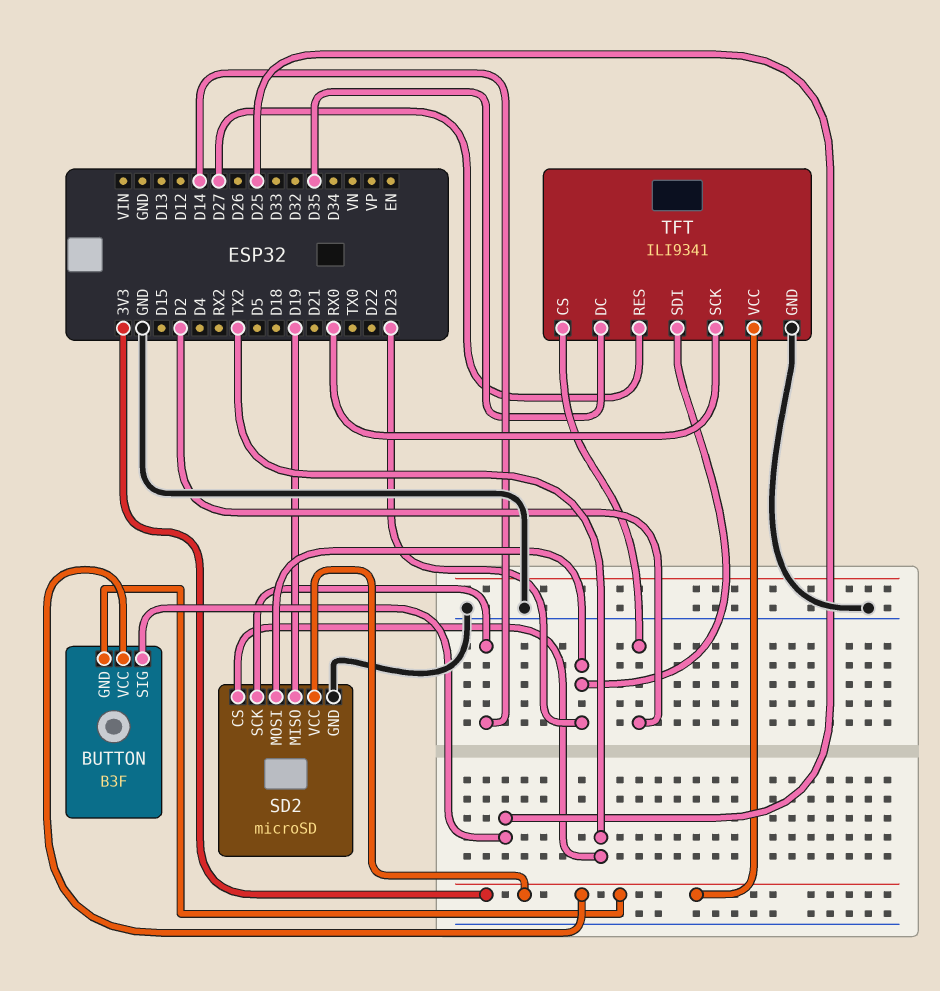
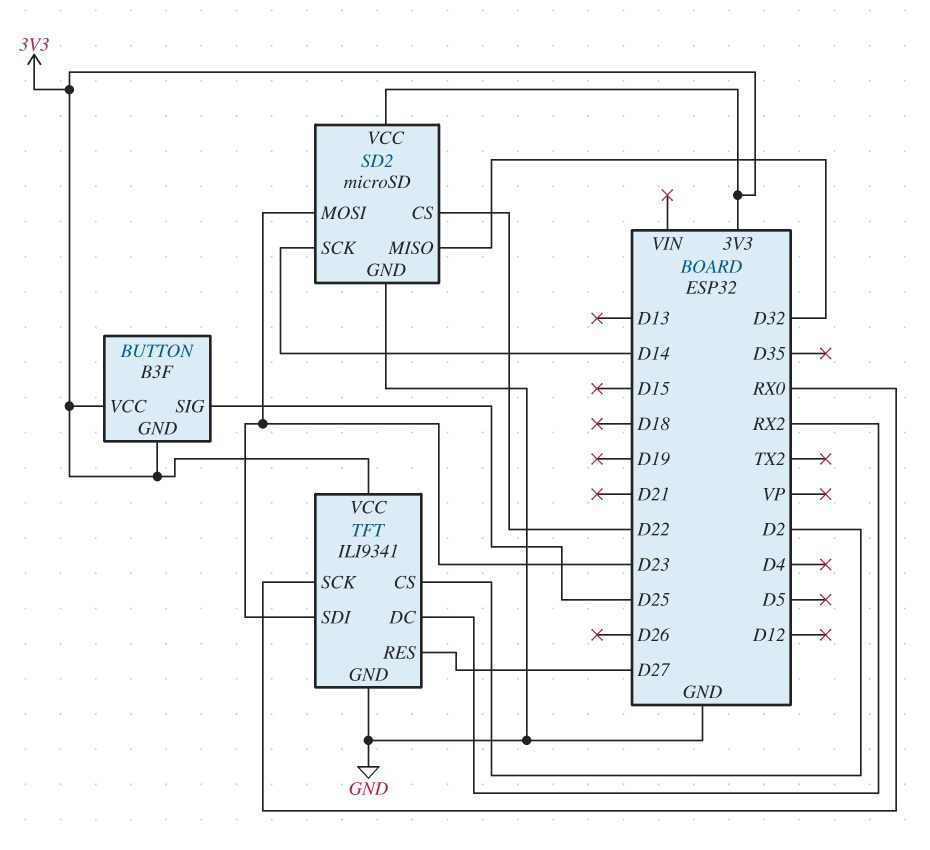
SD2 pin CS: TX2 -> D22
SD2 pin MISO: D19 -> D32
TFT pin DC: D35 -> RX2

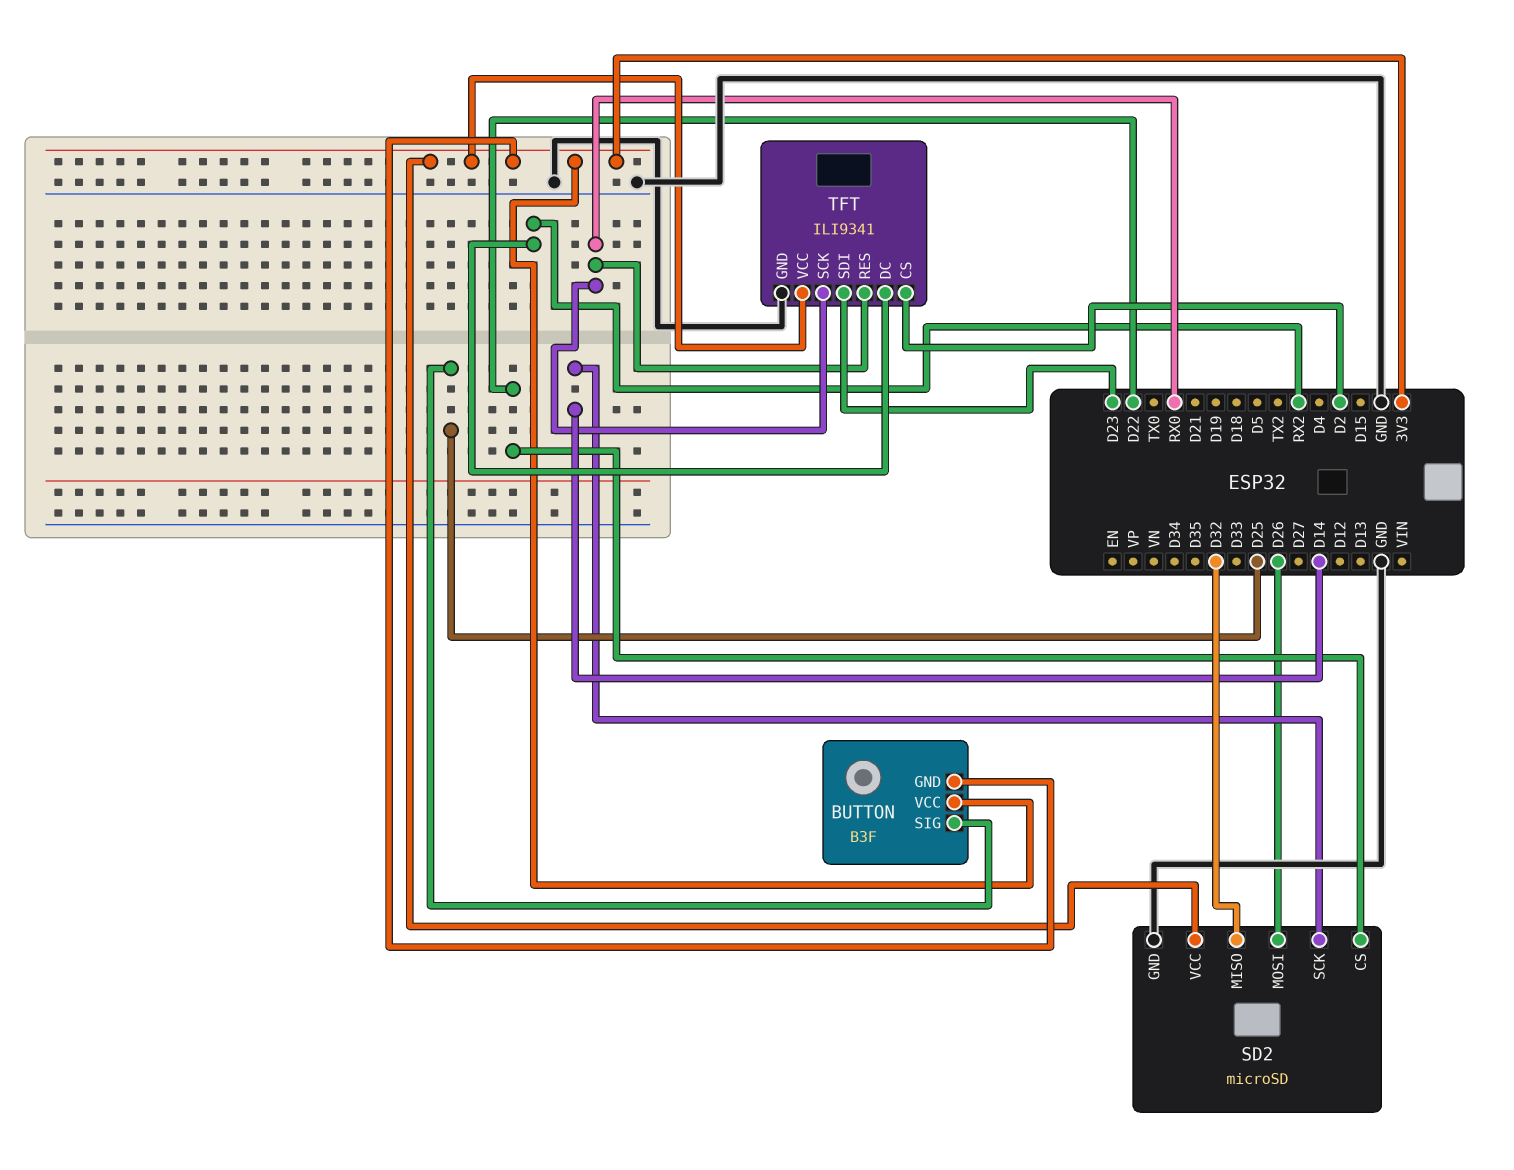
SD2 pin MOSI: D23 -> D26
TFT pin RES: D27 -> RX0

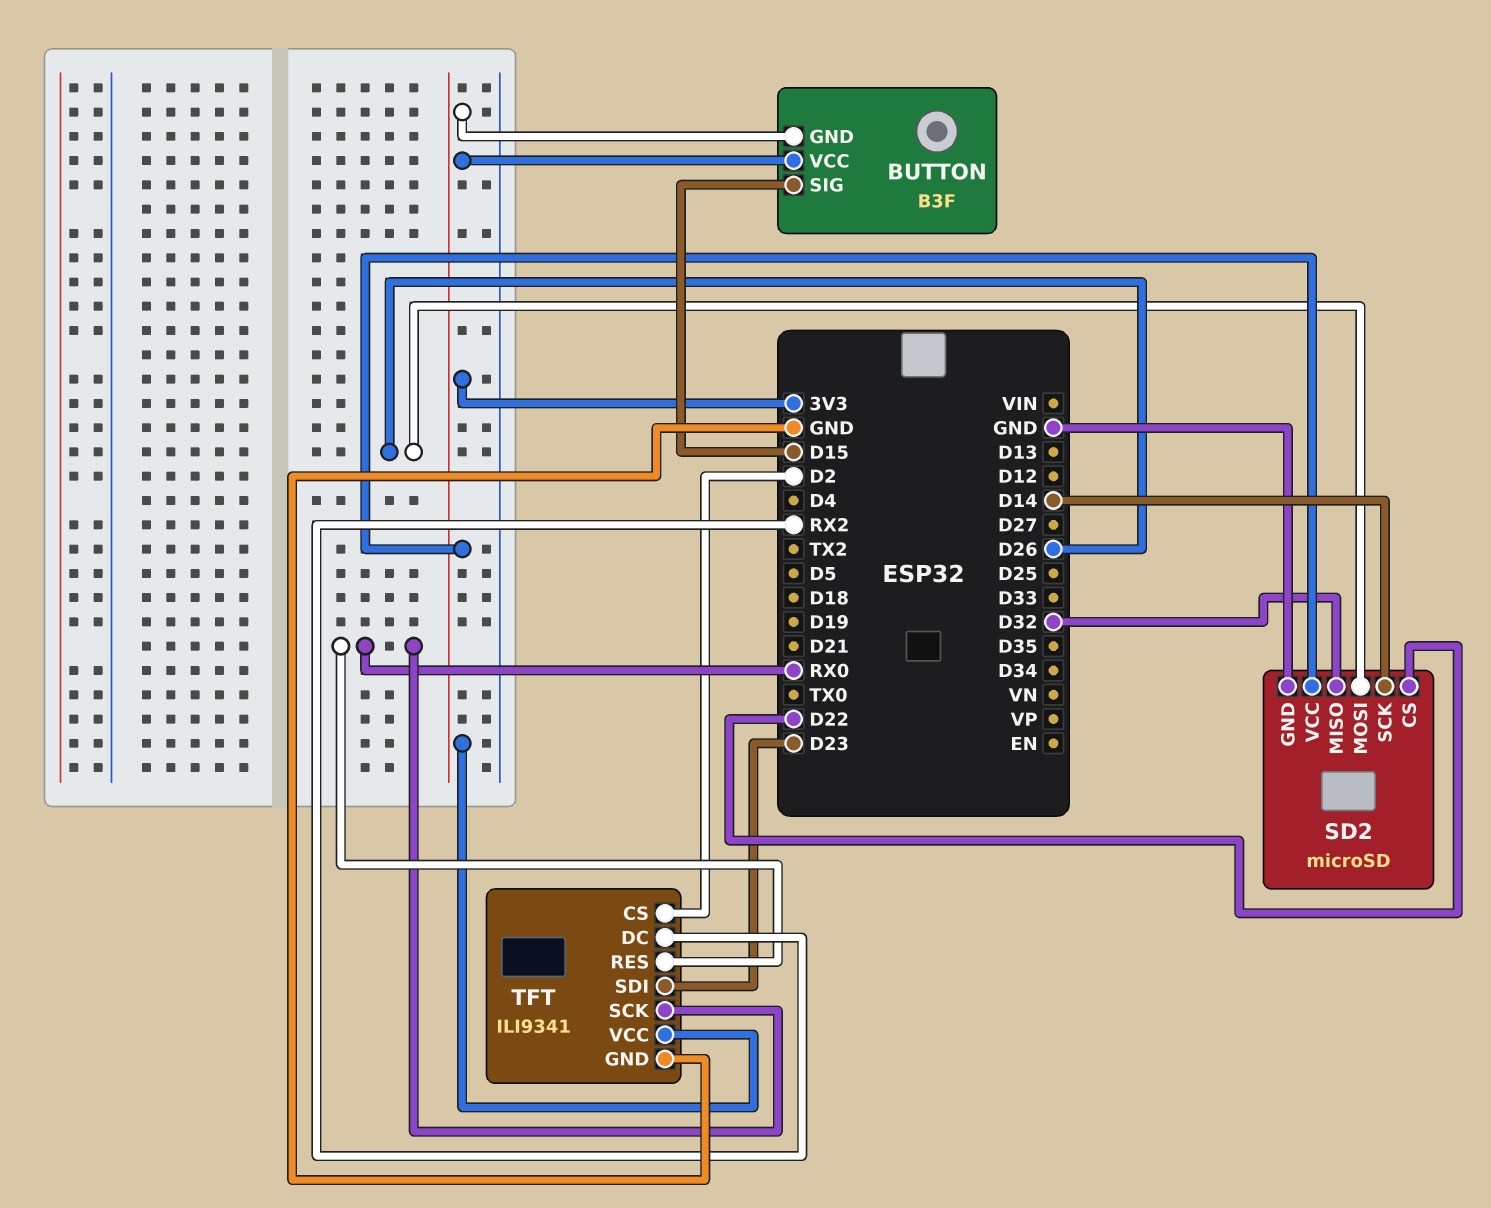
BUTTON pin SIG: D25 -> D15

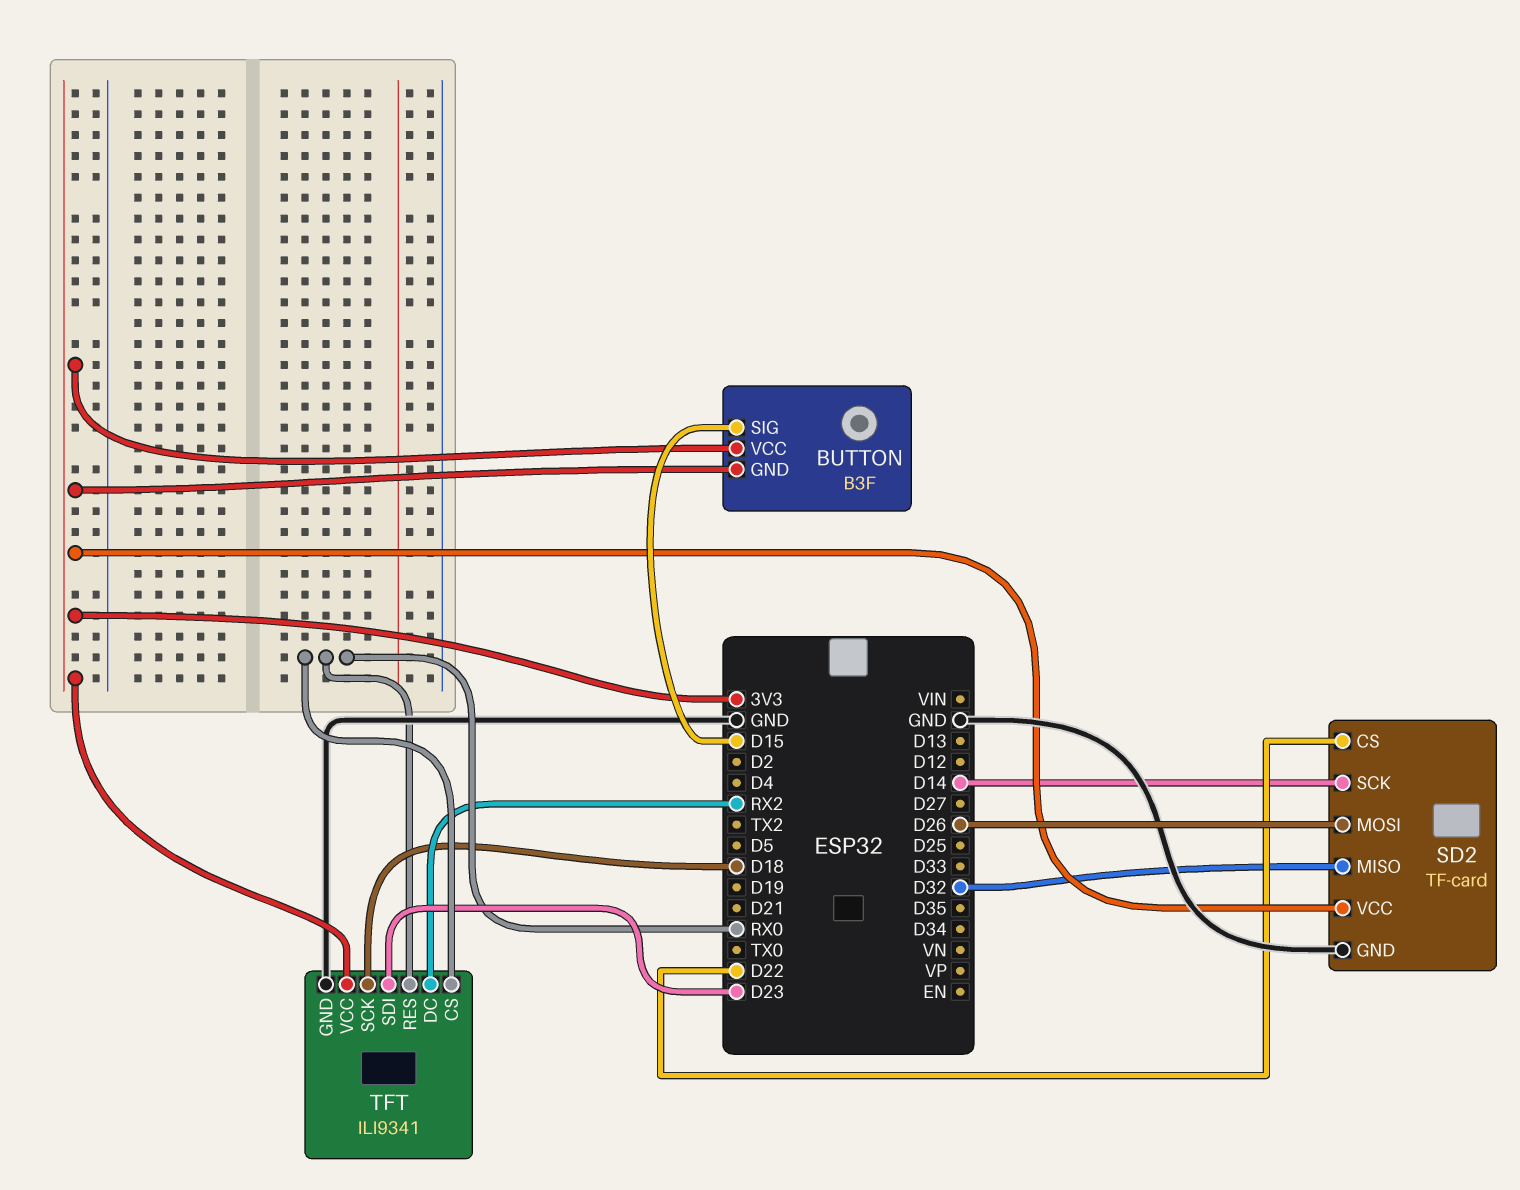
SD2: microSD -> TF-card
TFT pin CS: D2 -> RX0
TFT pin SCK: RX0 -> D18

